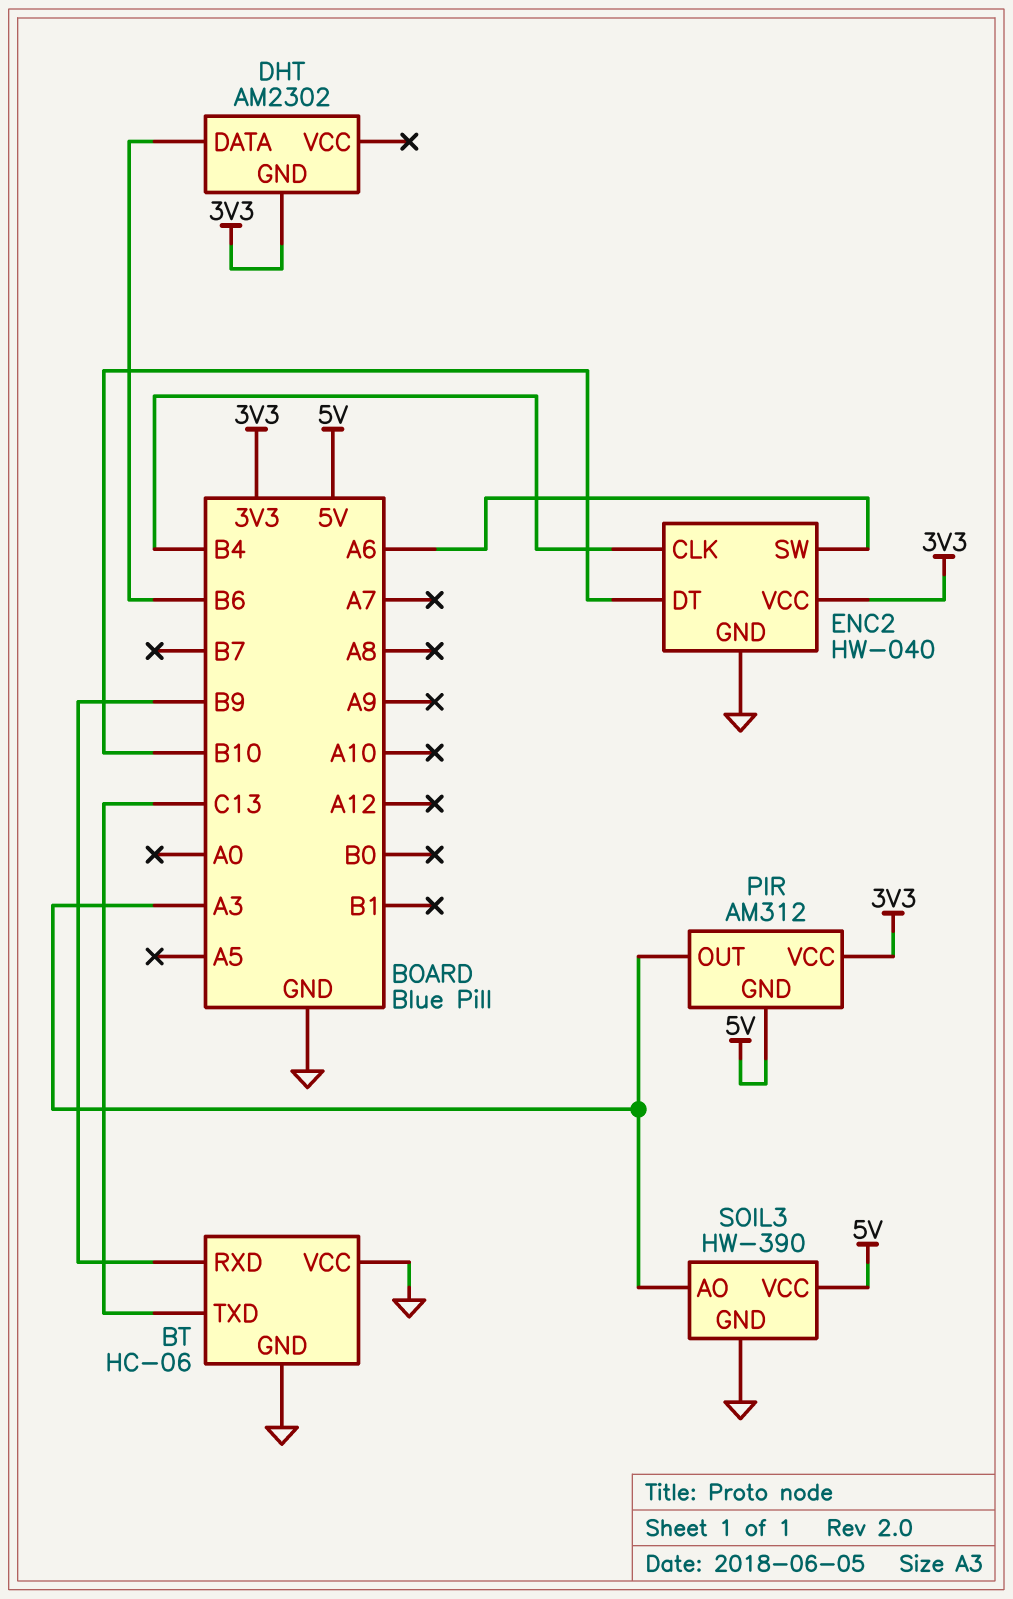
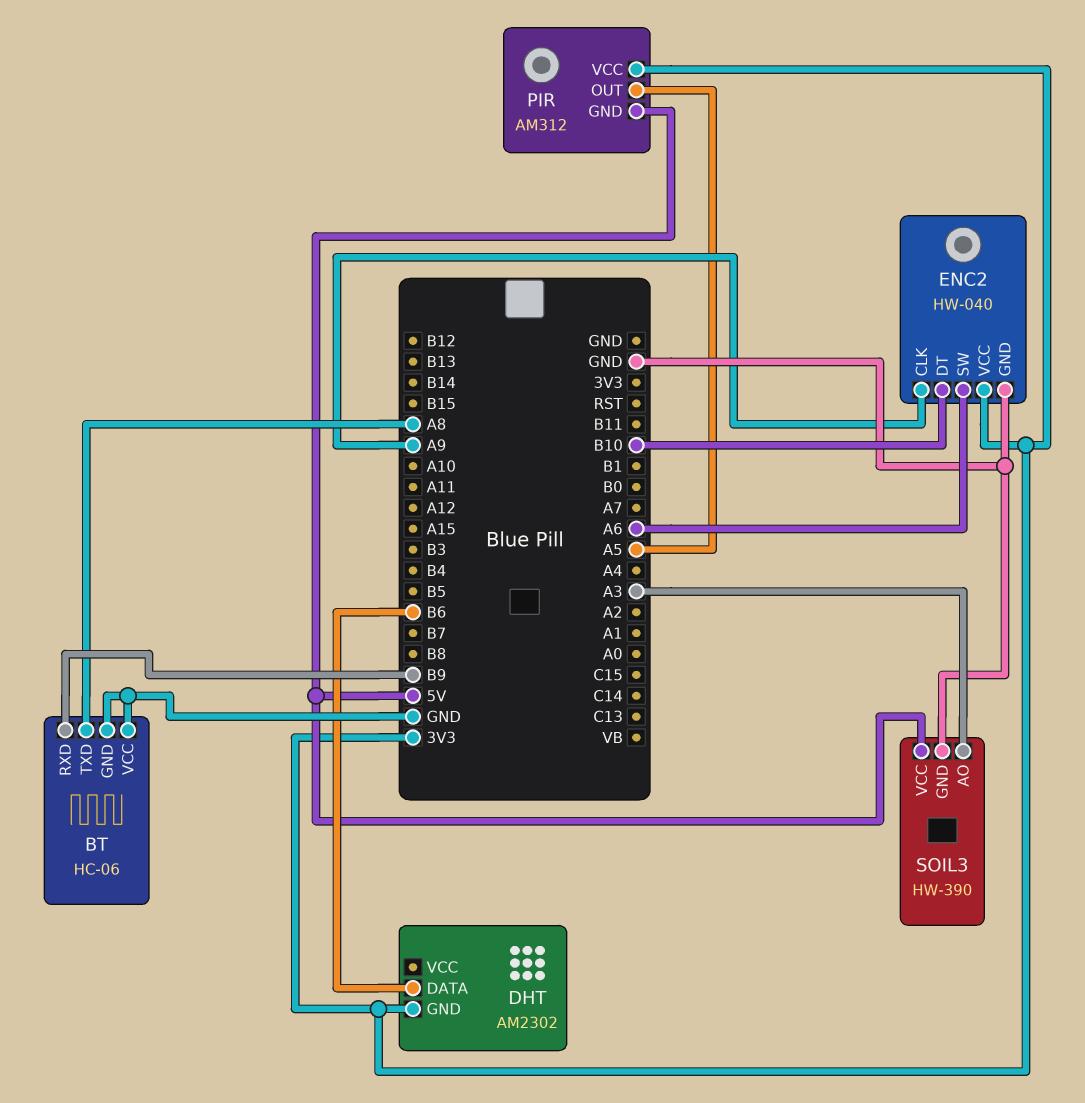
BT pin TXD: C13 -> A8
ENC2 pin CLK: B4 -> A9
PIR pin OUT: A3 -> A5

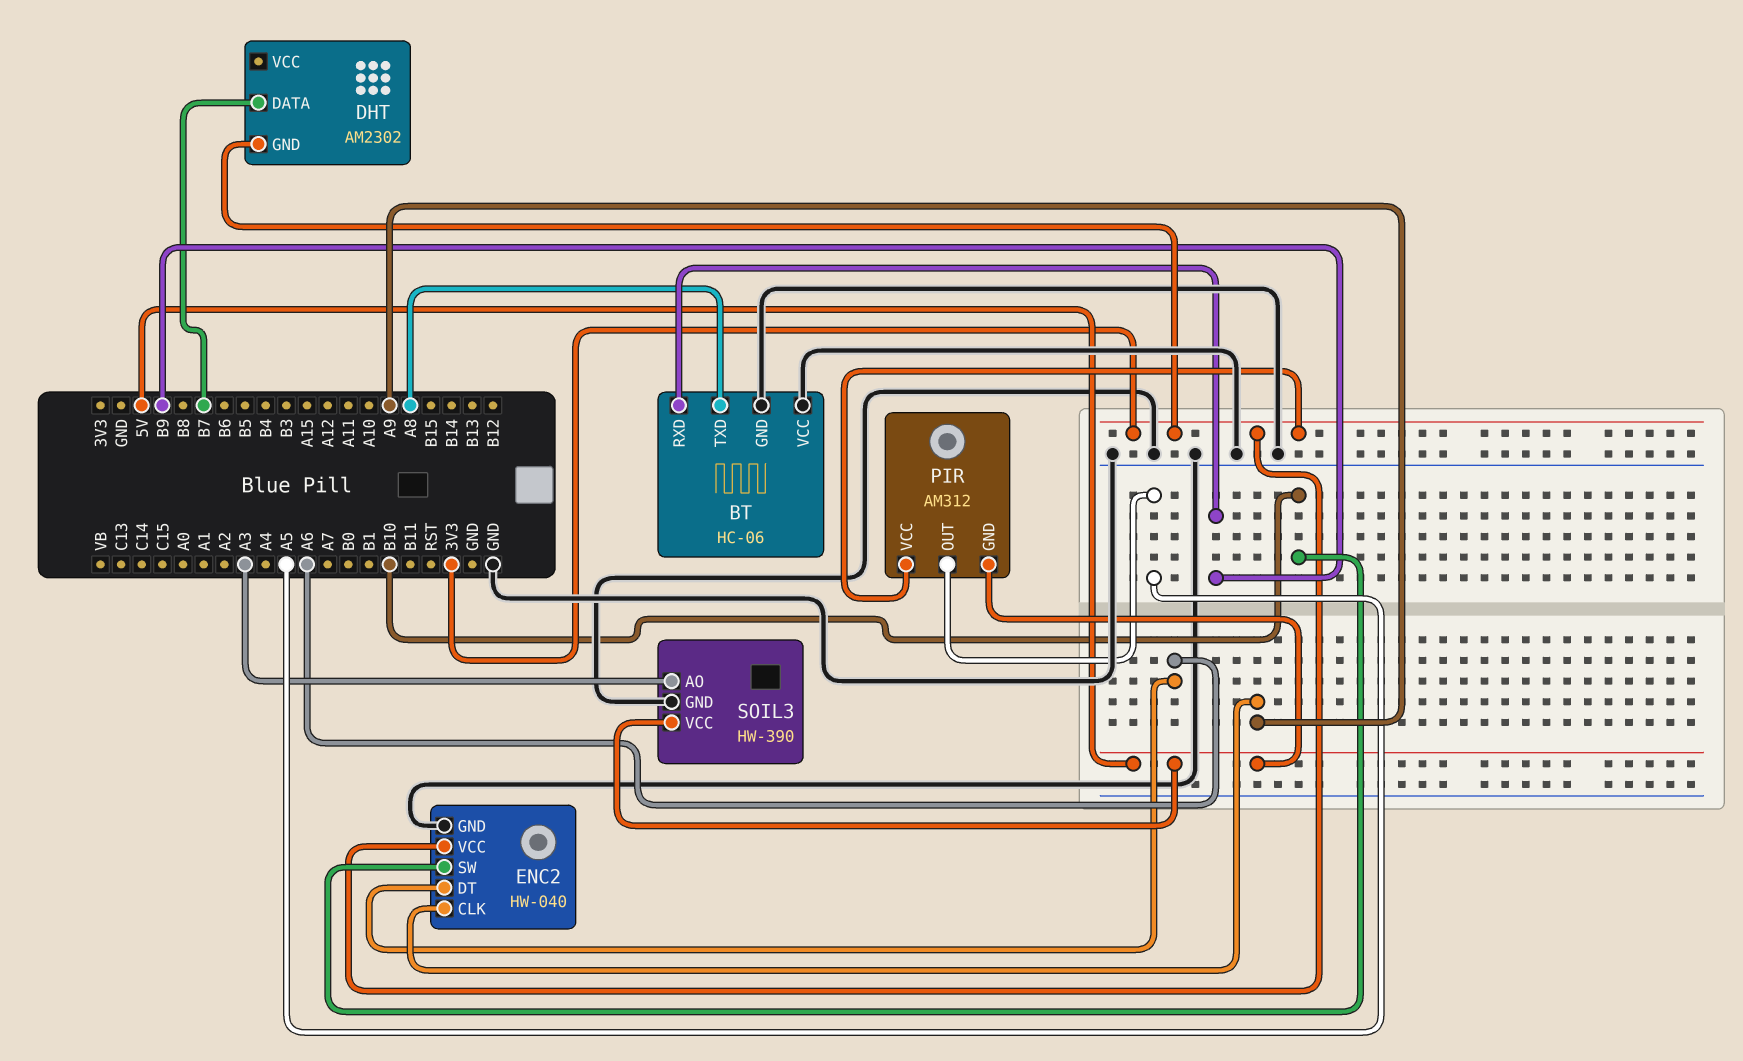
DHT pin DATA: B6 -> B7
ENC2 pin DT: B10 -> A6
ENC2 pin SW: A6 -> B10

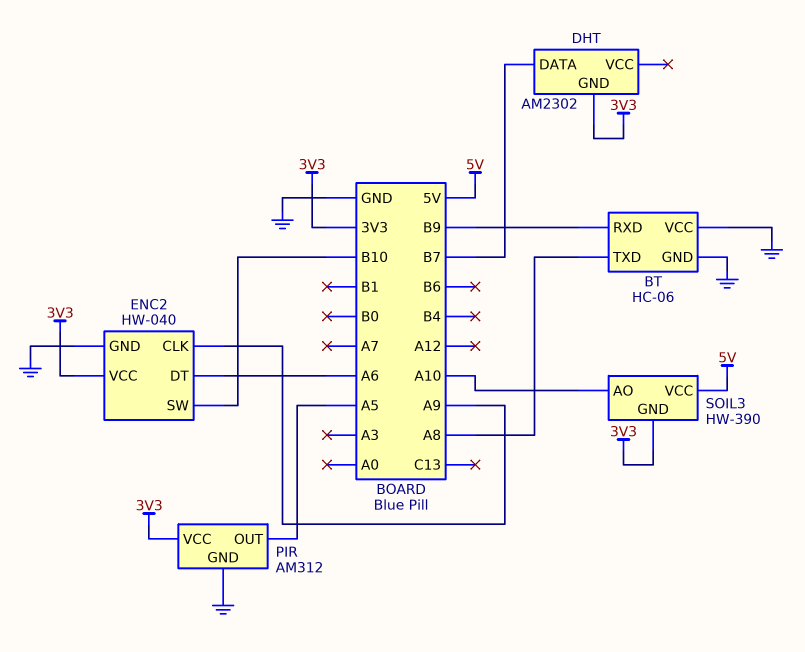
PIR pin GND: 5V -> GND
SOIL3 pin AO: A3 -> A10
SOIL3 pin GND: GND -> 3V3

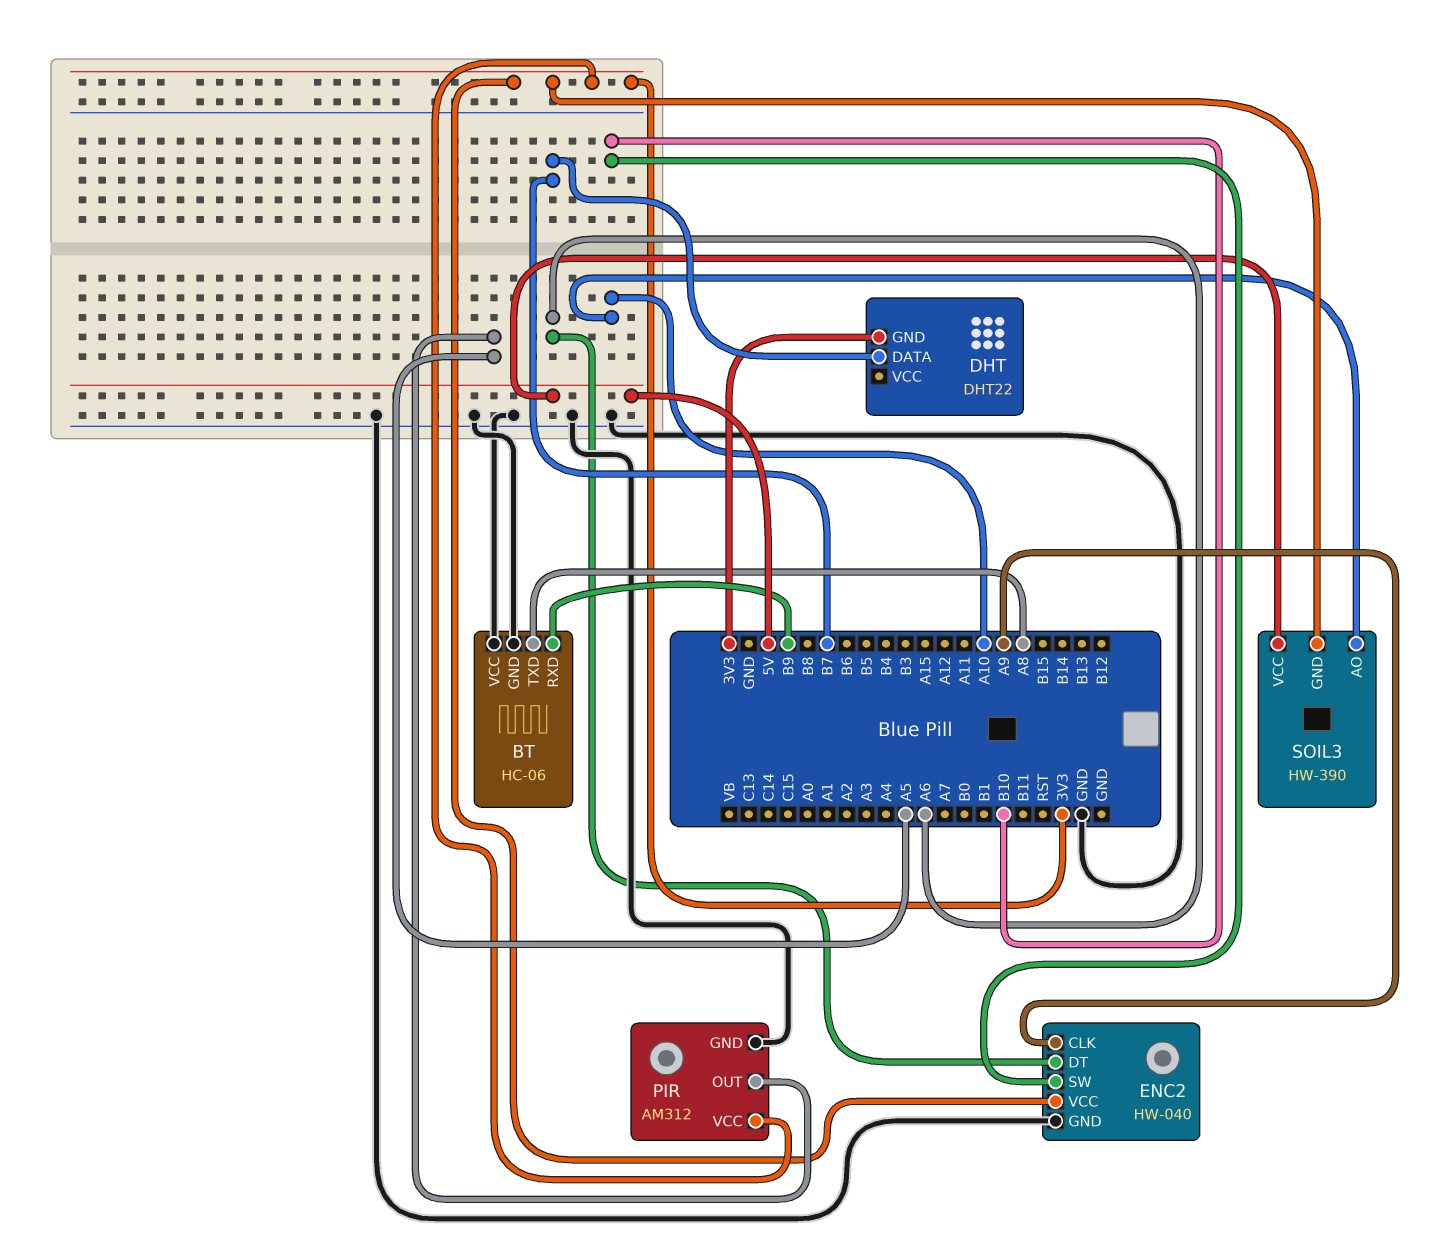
DHT: AM2302 -> DHT22

